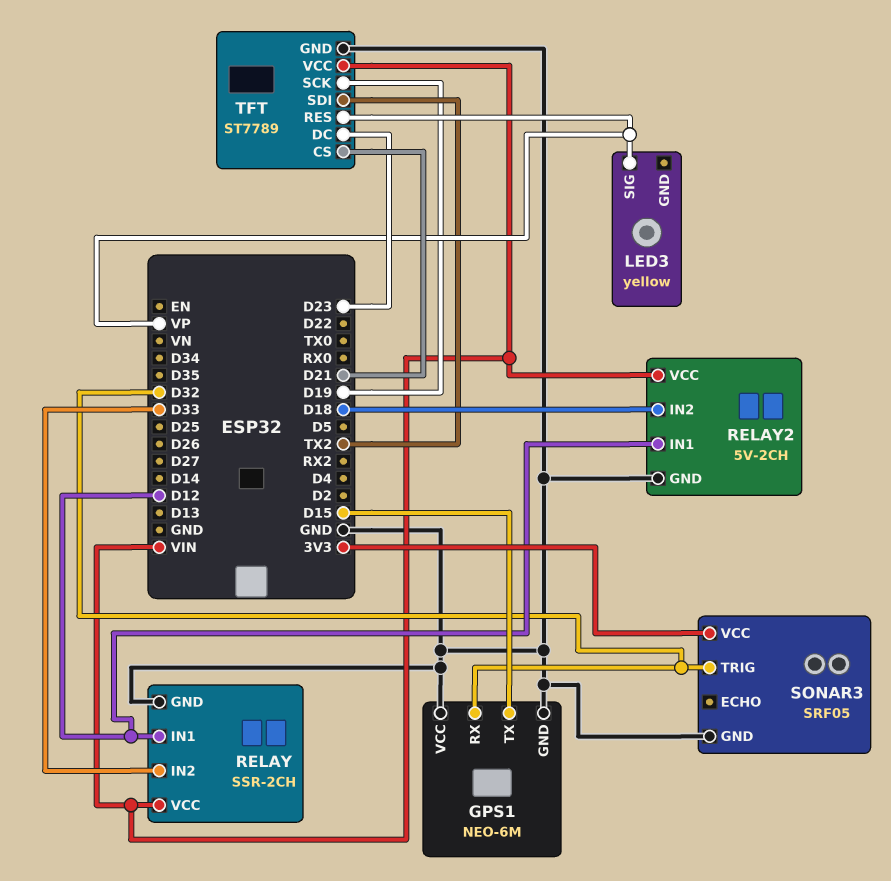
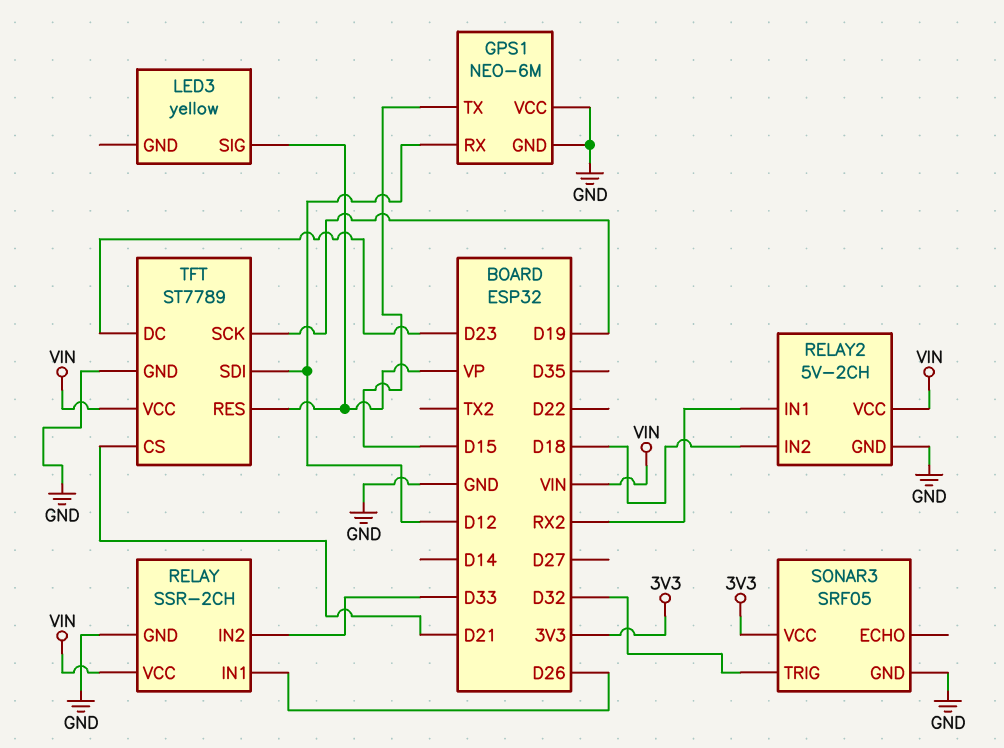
GPS1 pin RX: D32 -> D12
RELAY pin IN1: D12 -> D26
RELAY2 pin IN1: D12 -> RX2
TFT pin SDI: TX2 -> D12

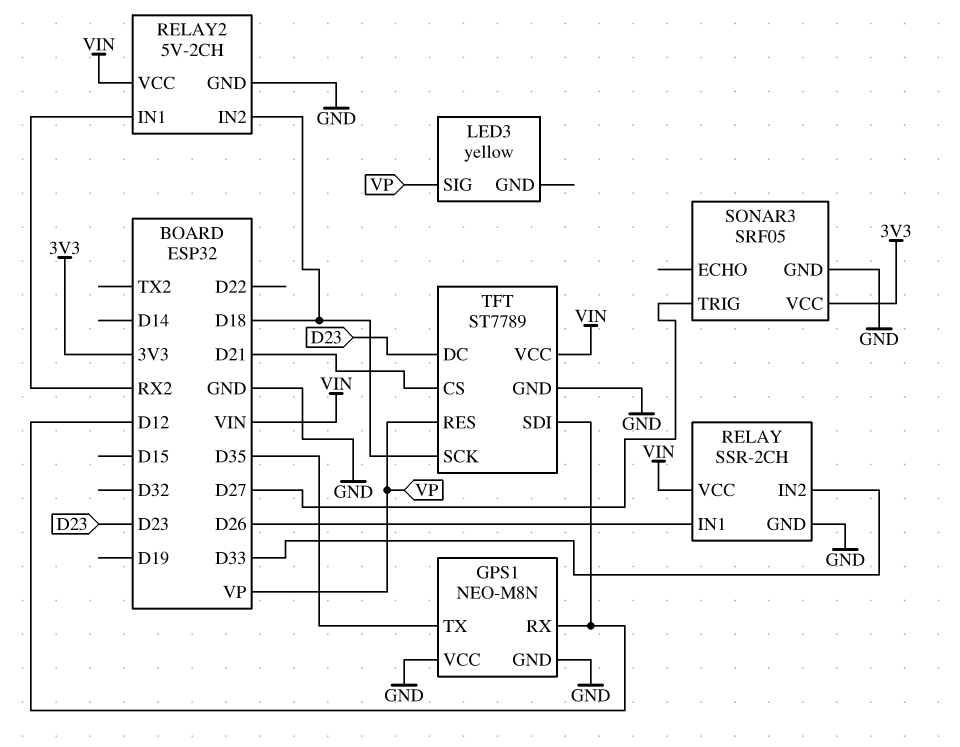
GPS1: NEO-6M -> NEO-M8N
GPS1 pin TX: D15 -> D35
SONAR3 pin TRIG: D32 -> D27
TFT pin SCK: D19 -> D18

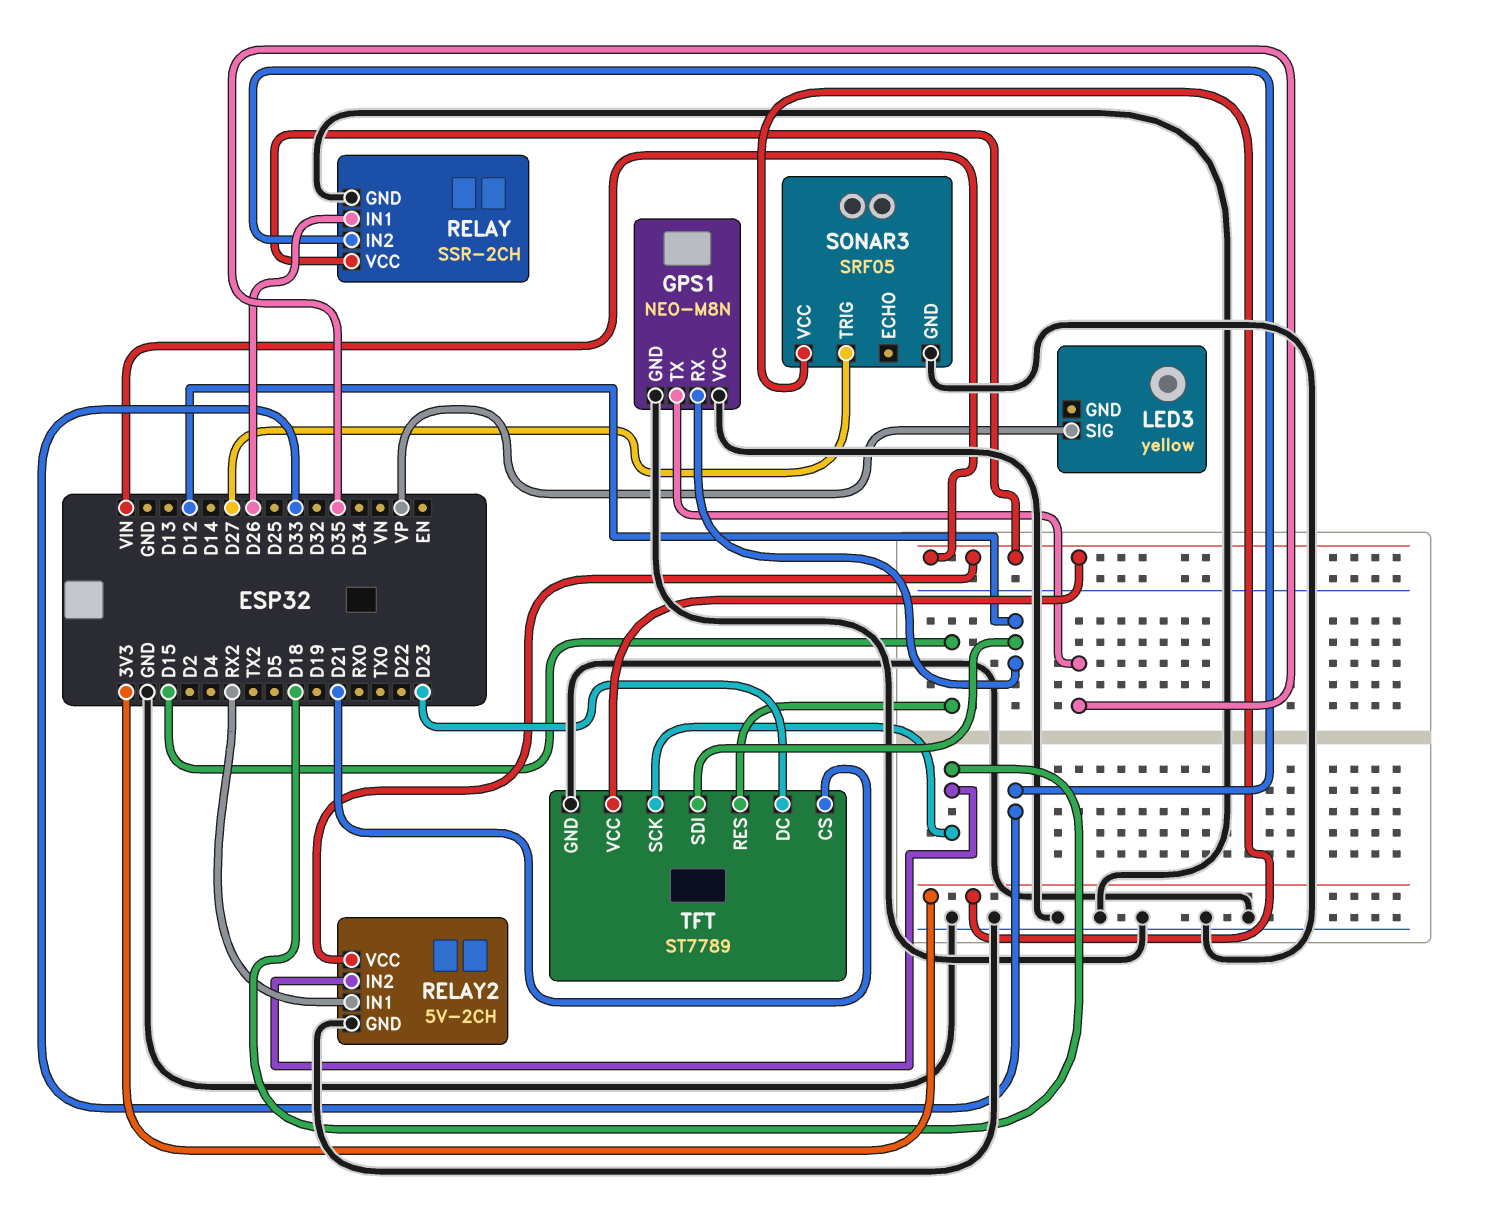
TFT pin RES: VP -> D15

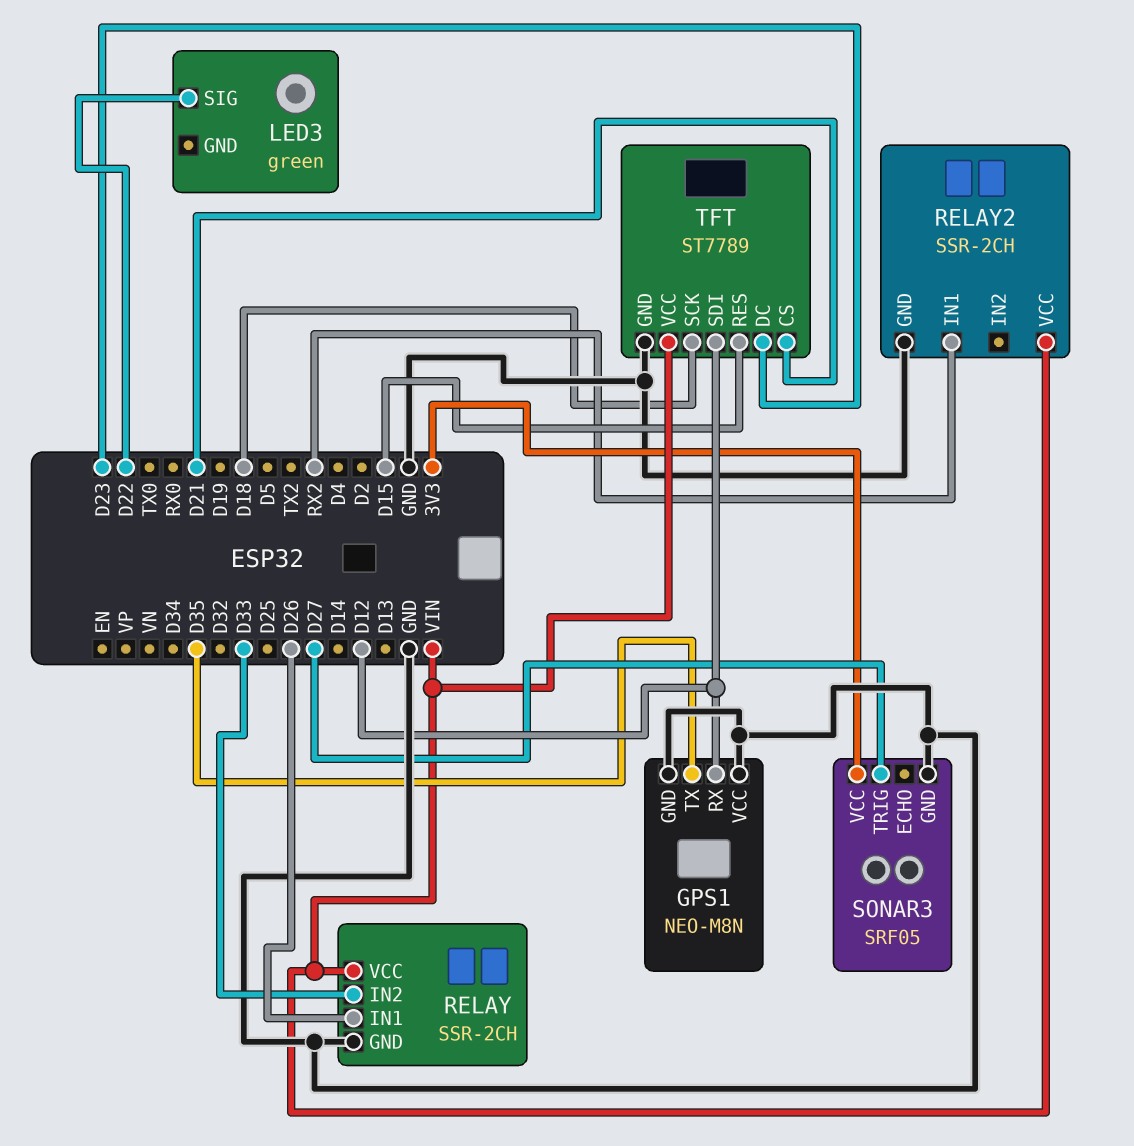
LED3: yellow -> green
LED3 pin SIG: VP -> D22
RELAY2: 5V-2CH -> SSR-2CH
RELAY2 pin IN2: D18 -> none

